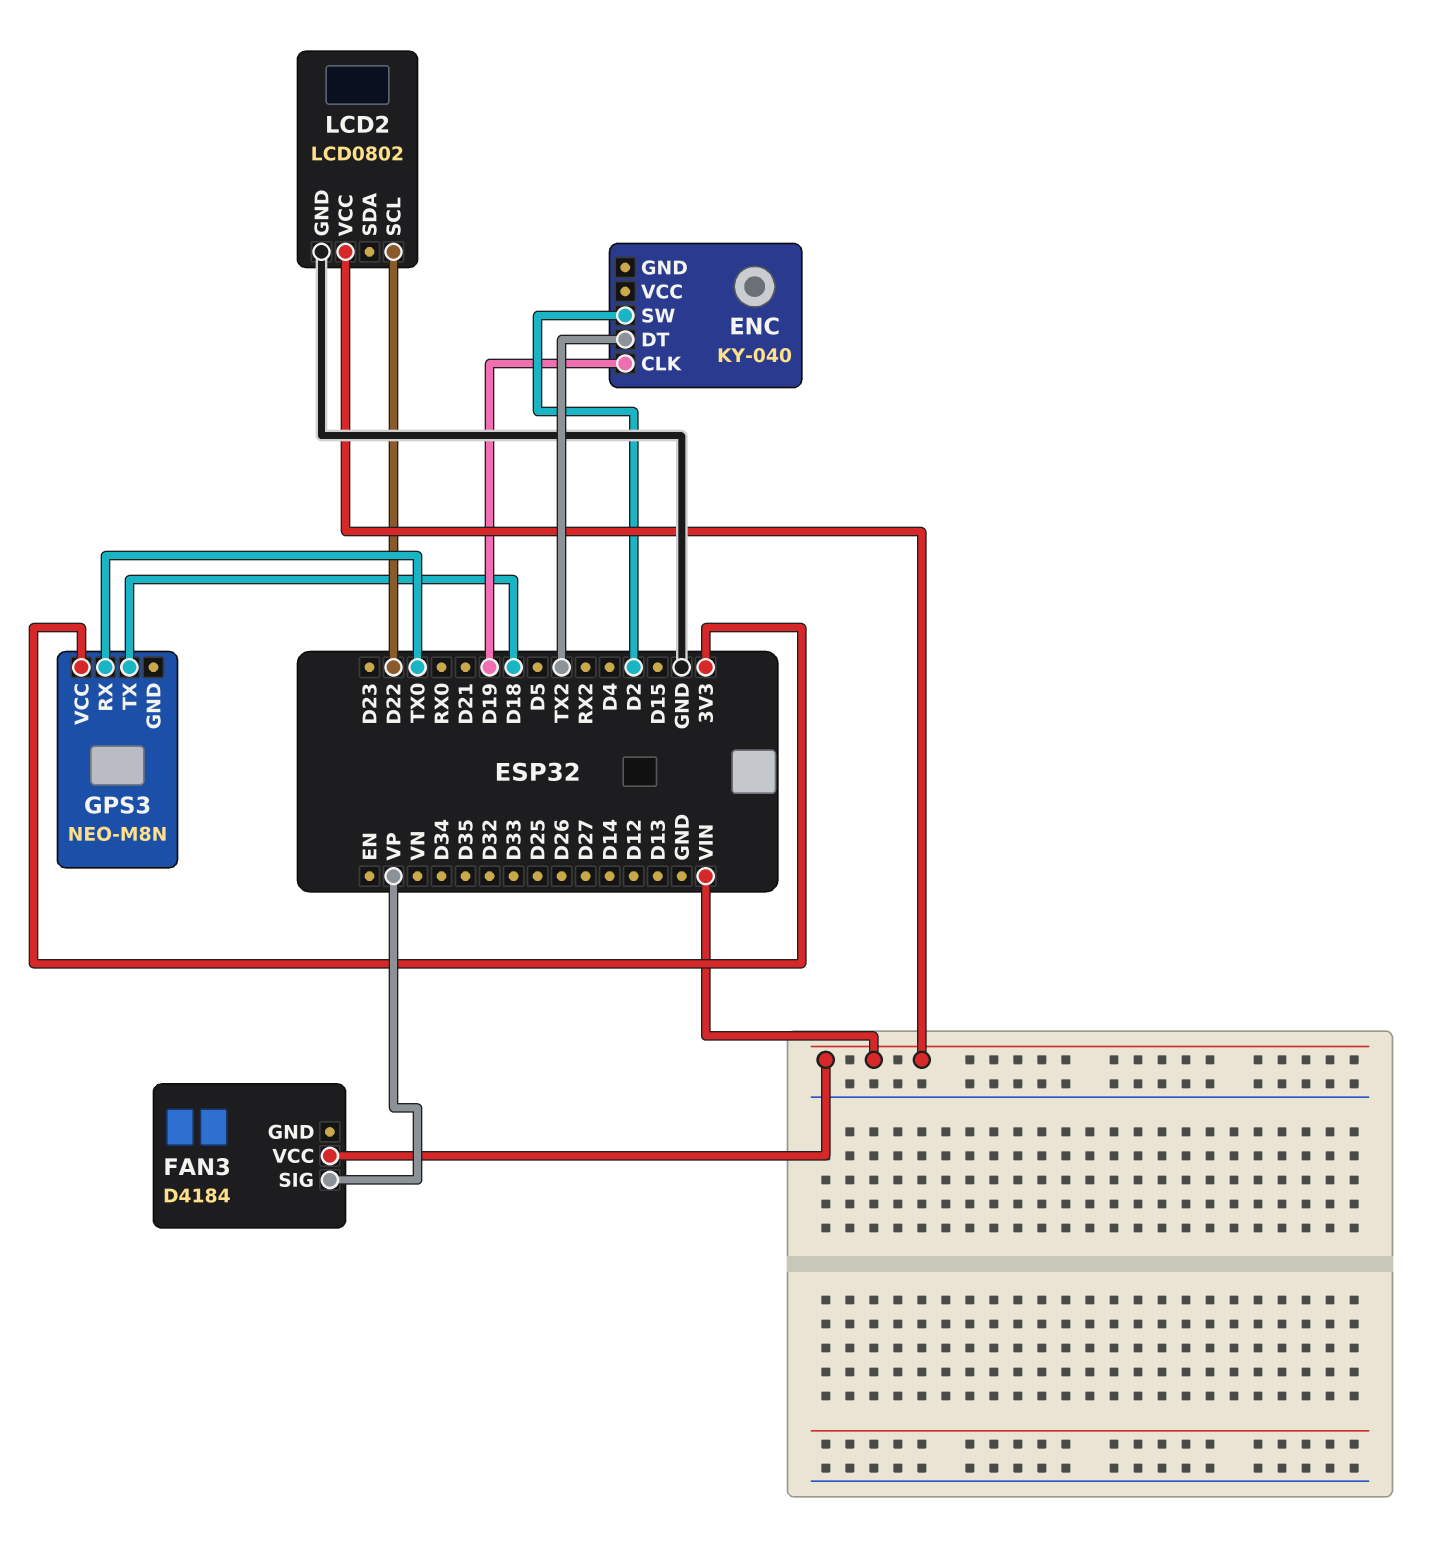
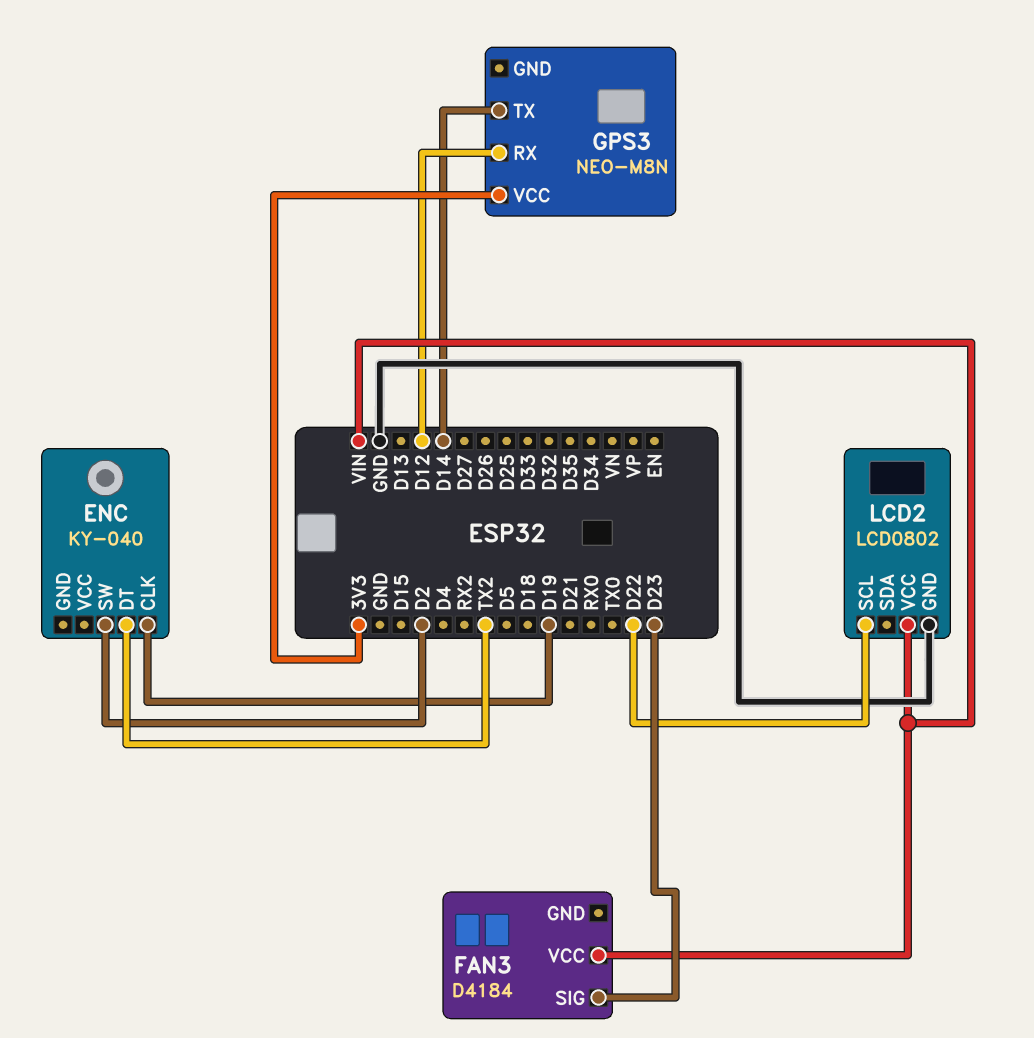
FAN3 pin SIG: VP -> D23
GPS3 pin RX: TX0 -> D12
GPS3 pin TX: D18 -> D14

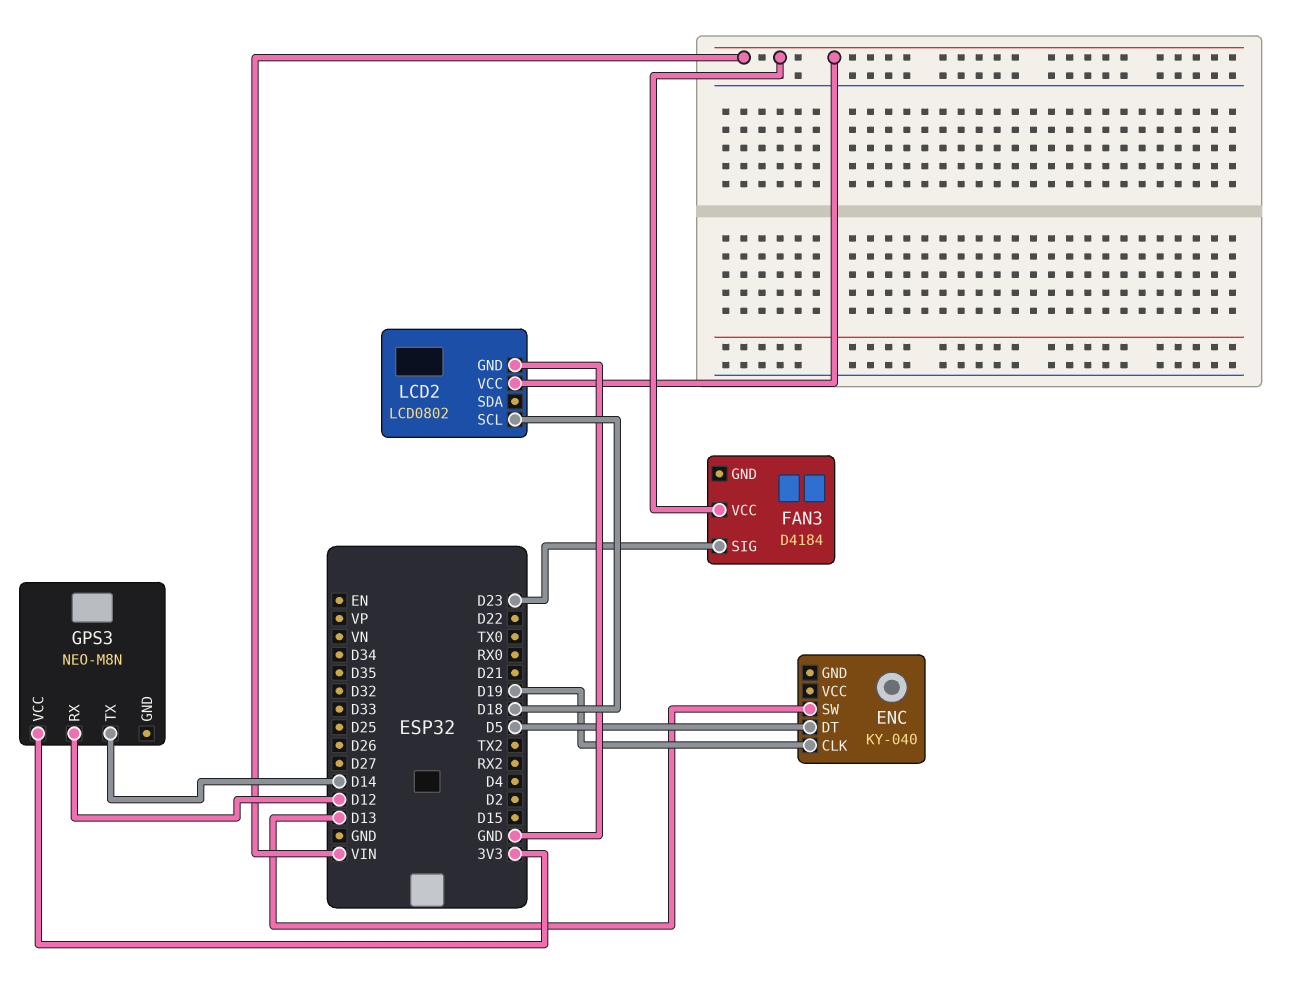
ENC pin DT: TX2 -> D5
ENC pin SW: D2 -> D13
LCD2 pin SCL: D22 -> D18

